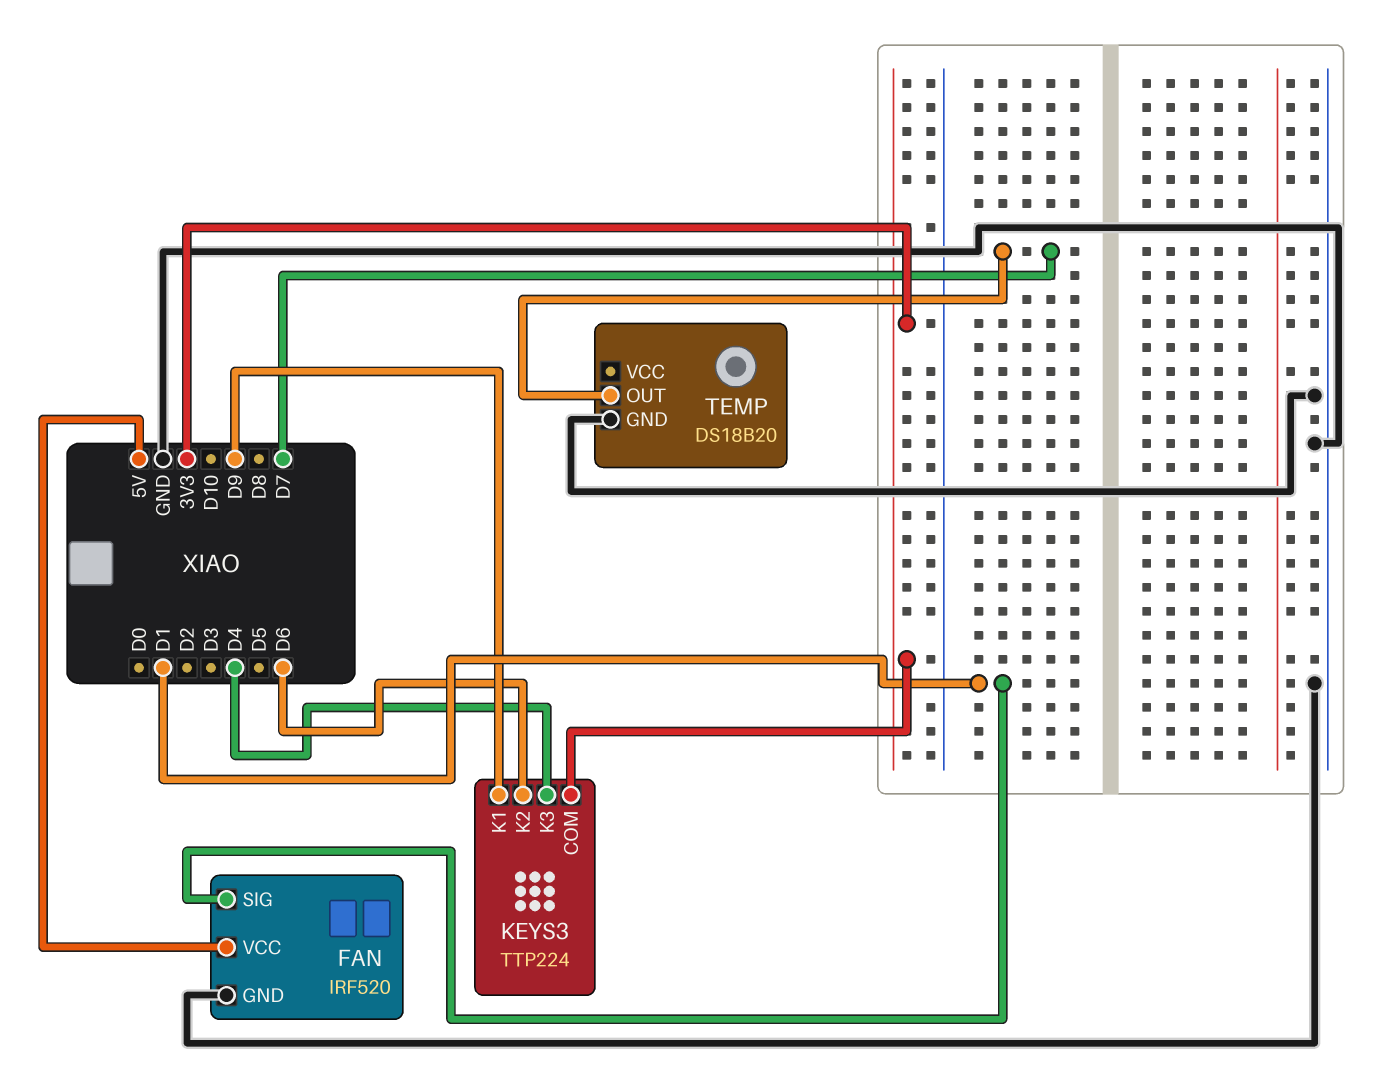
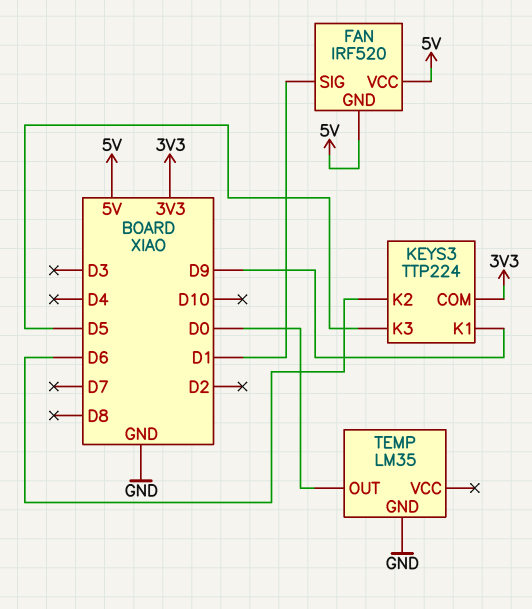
FAN pin GND: GND -> 5V
KEYS3 pin K3: D4 -> D5
TEMP: DS18B20 -> LM35
TEMP pin OUT: D7 -> D0

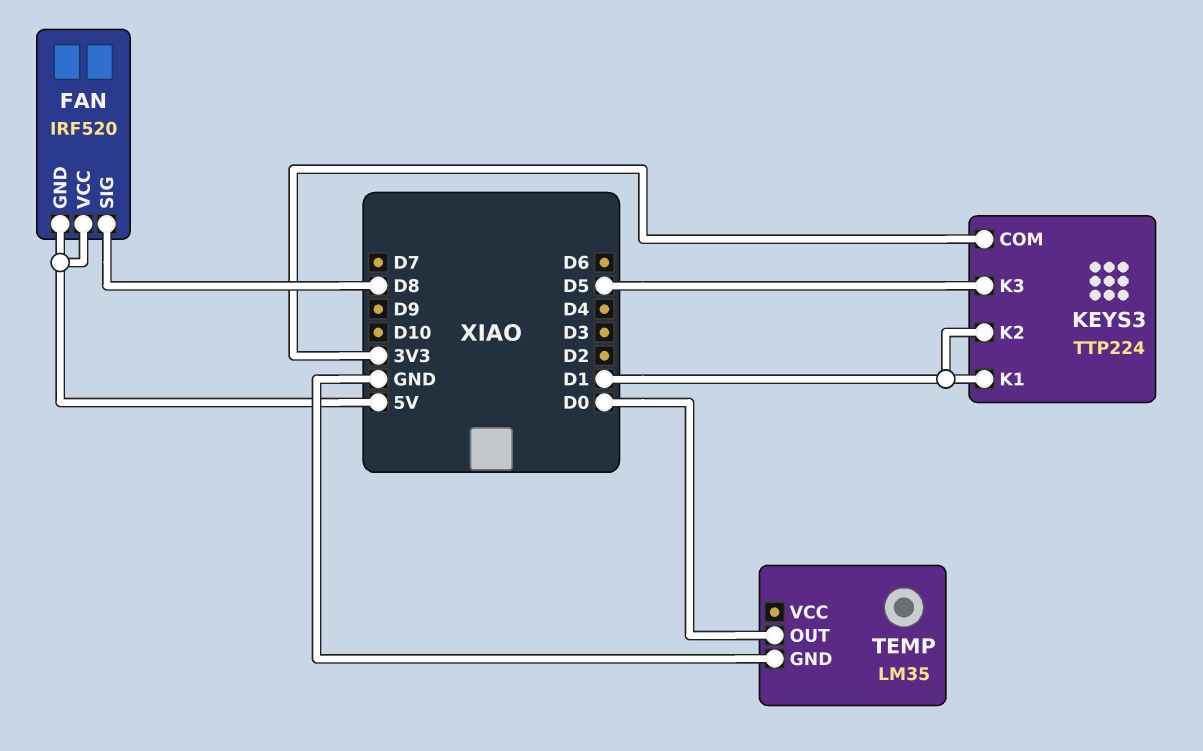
FAN pin SIG: D1 -> D8
KEYS3 pin K1: D9 -> D1
KEYS3 pin K2: D6 -> D1

